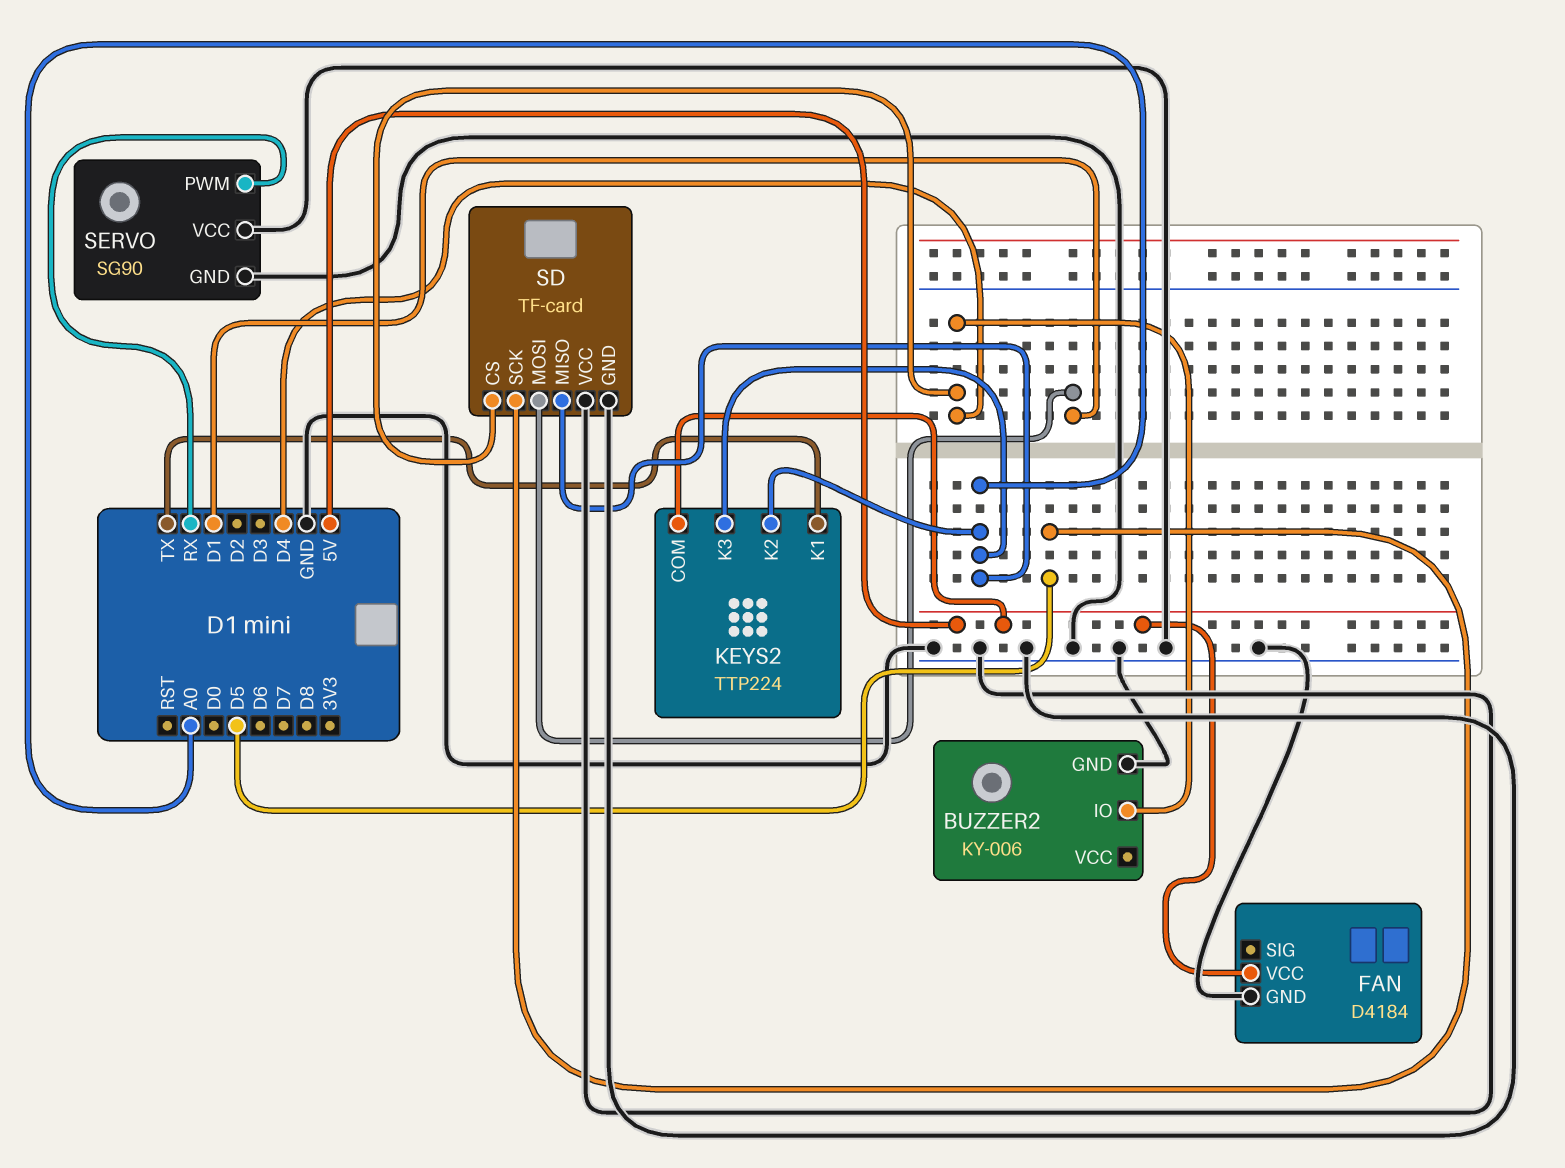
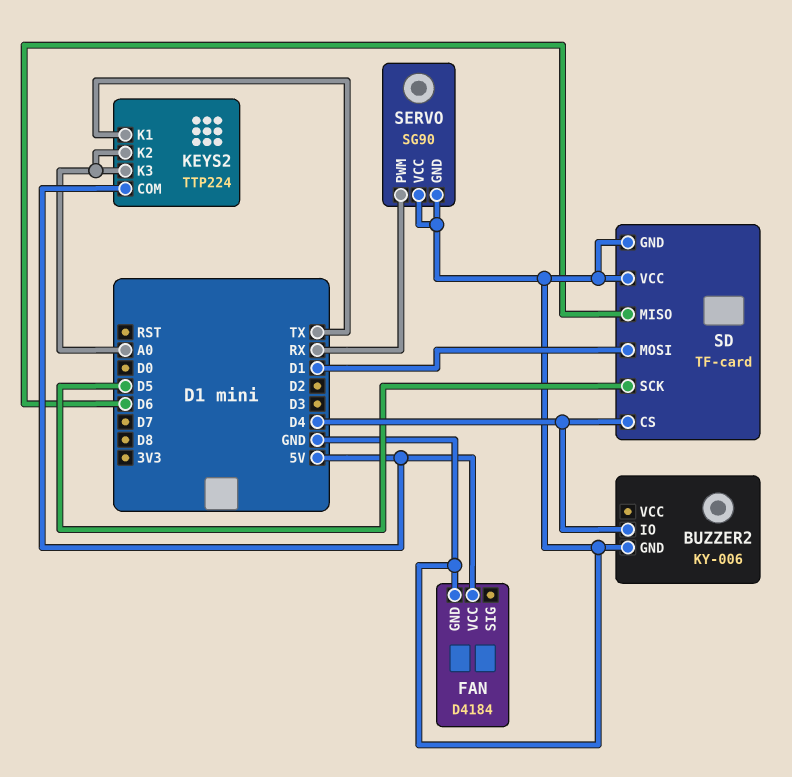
SD pin MISO: A0 -> D6

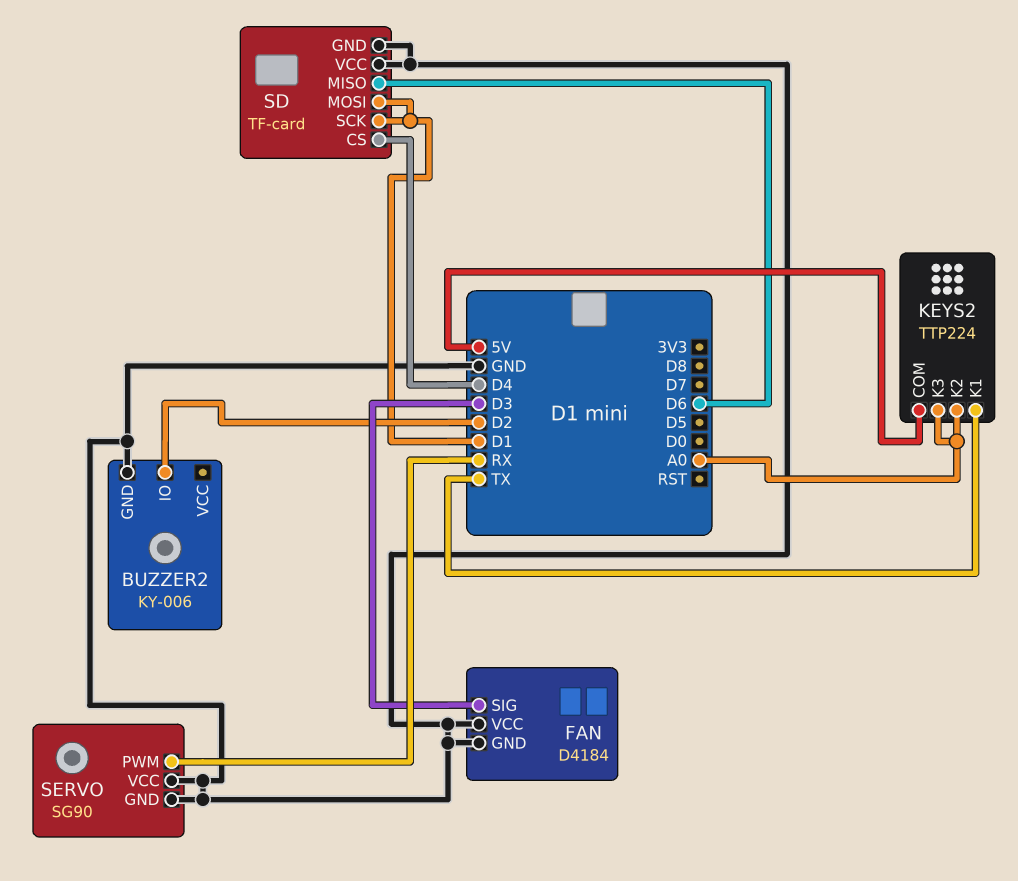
BUZZER2 pin IO: D4 -> D2
FAN pin SIG: none -> D3
FAN pin VCC: 5V -> GND
SD pin SCK: D5 -> D1

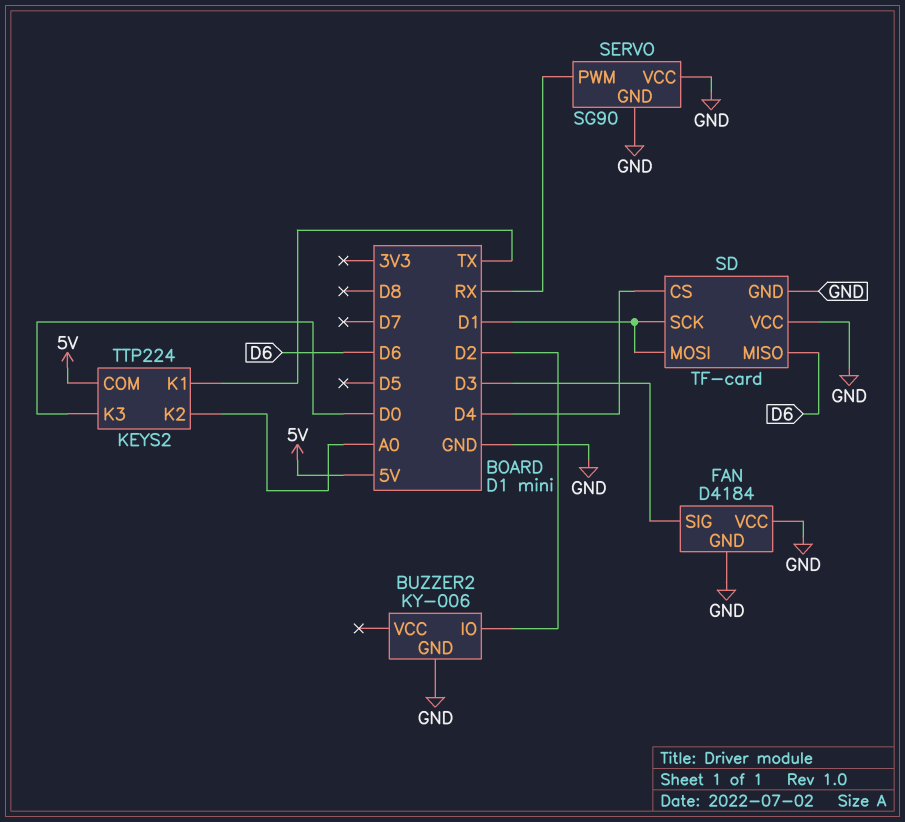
KEYS2 pin K3: A0 -> D0

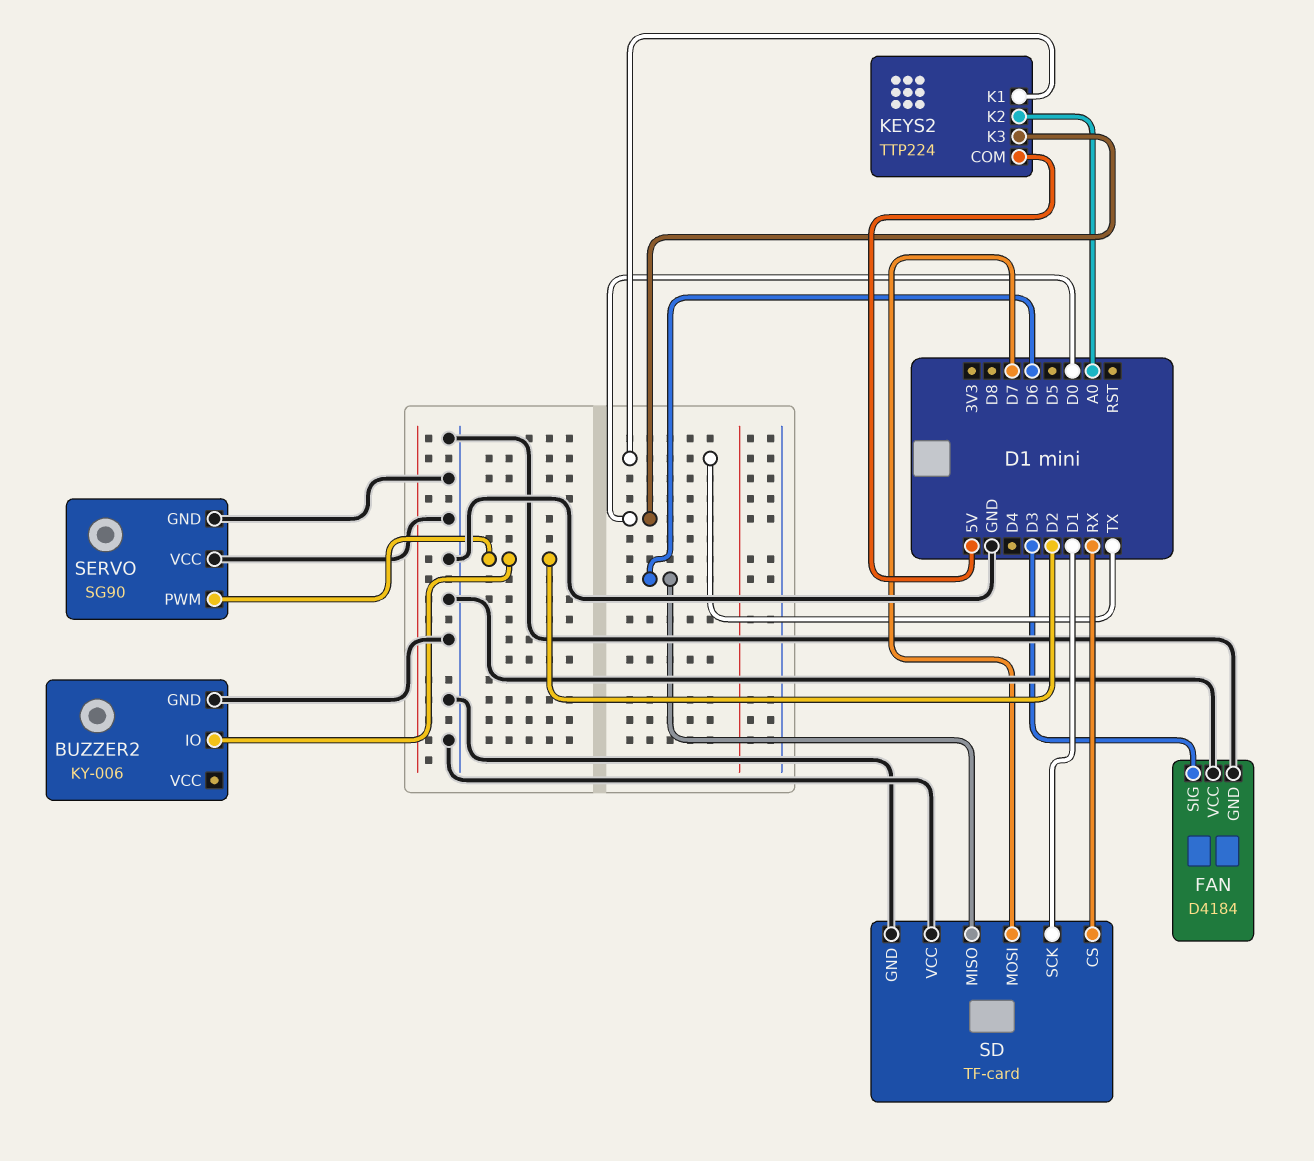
SD pin CS: D4 -> RX
SD pin MOSI: D1 -> D7
SERVO pin PWM: RX -> D2

